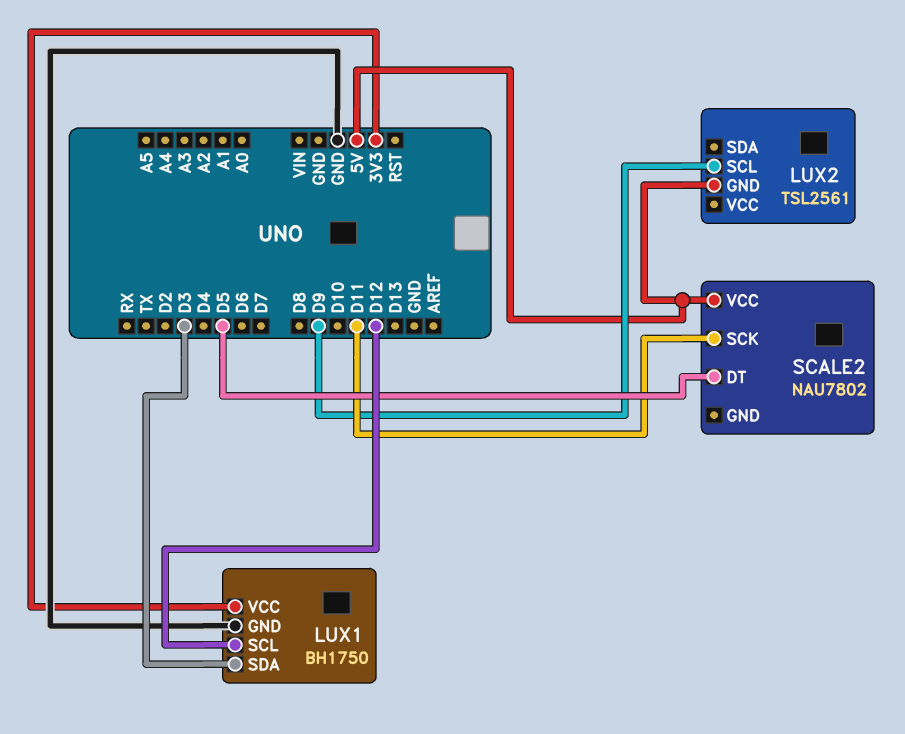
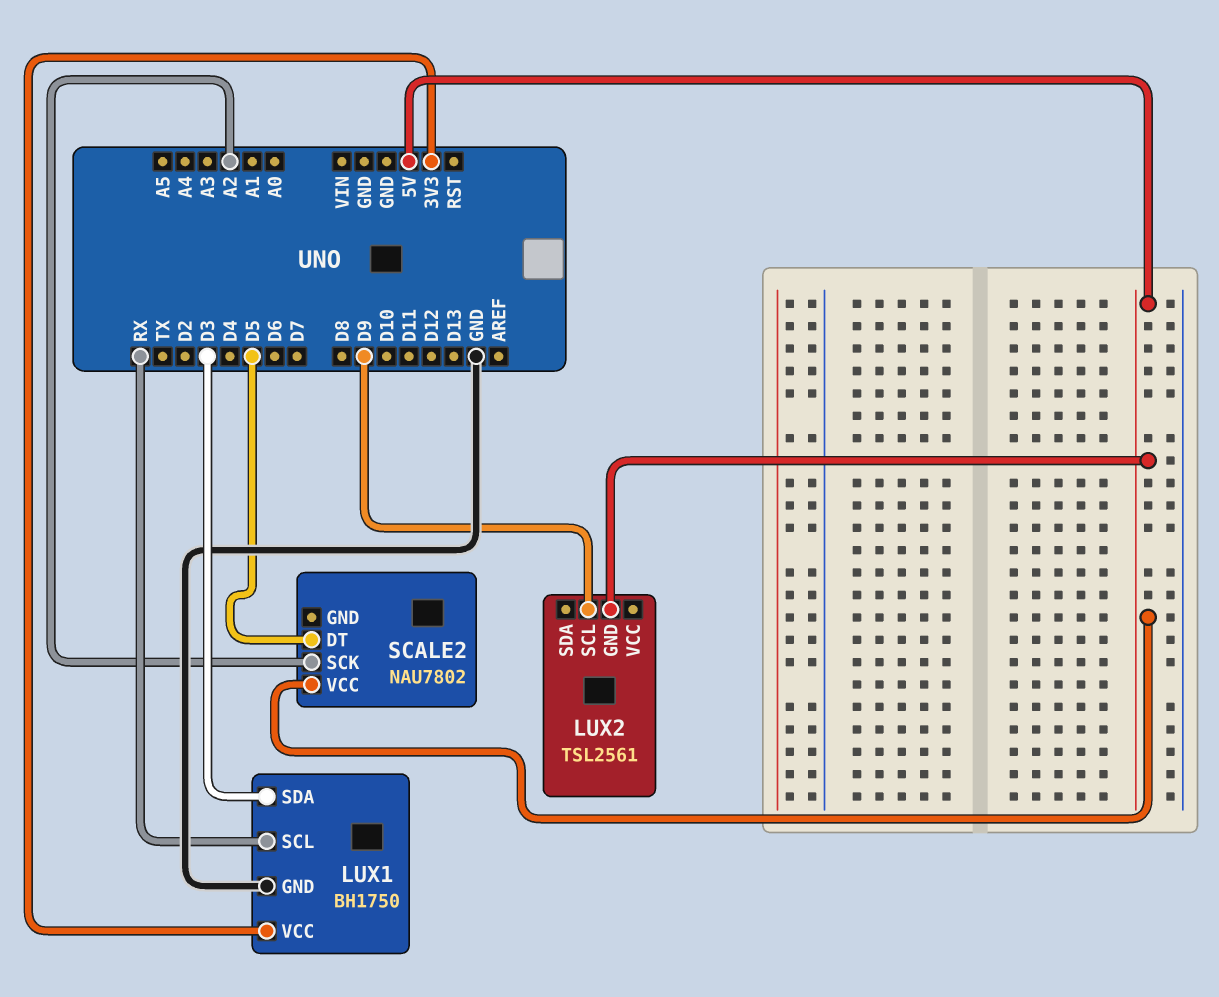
LUX1 pin SCL: D12 -> RX
SCALE2 pin SCK: D11 -> A2

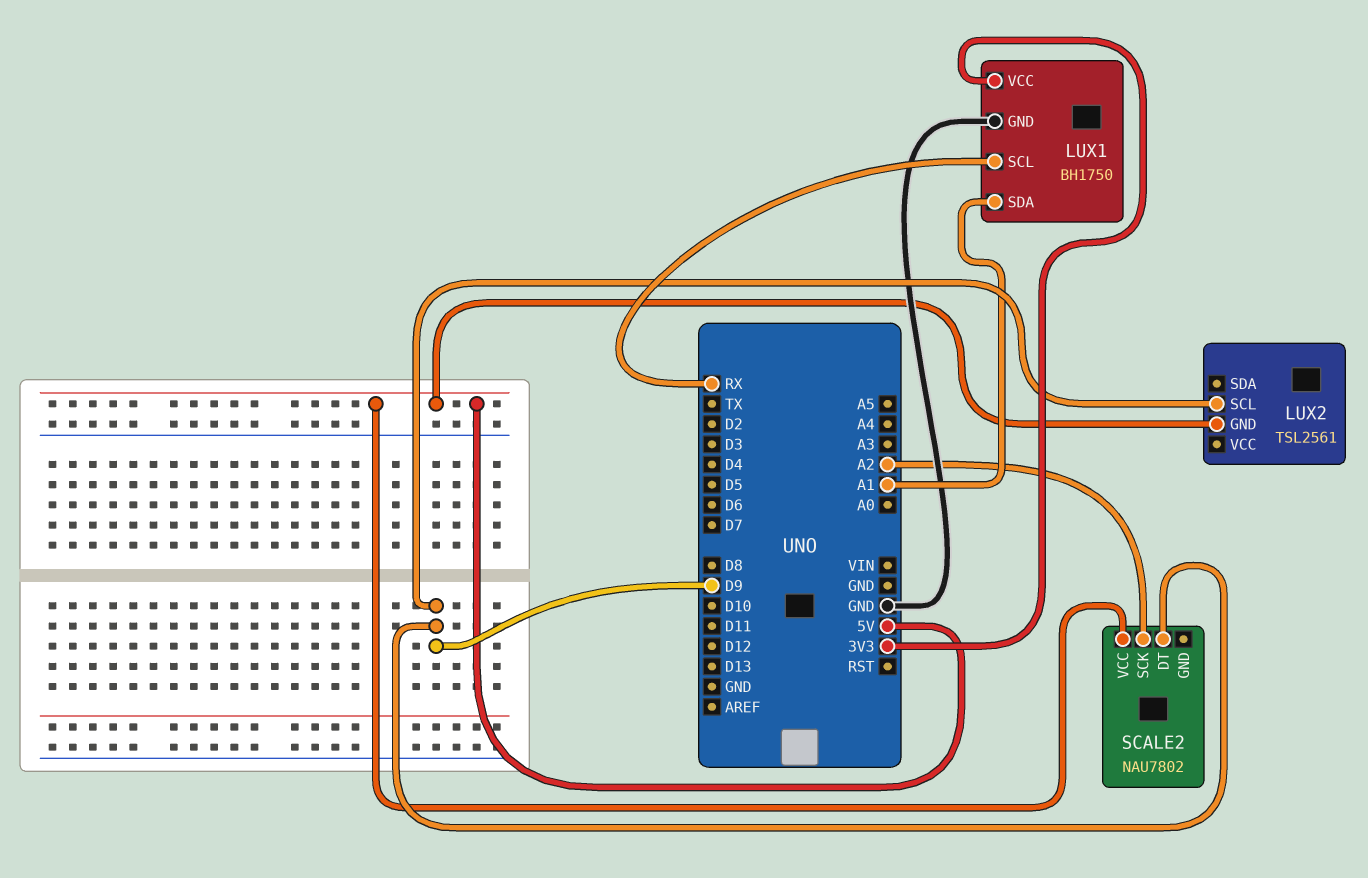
LUX1 pin SDA: D3 -> A1
SCALE2 pin DT: D5 -> D9

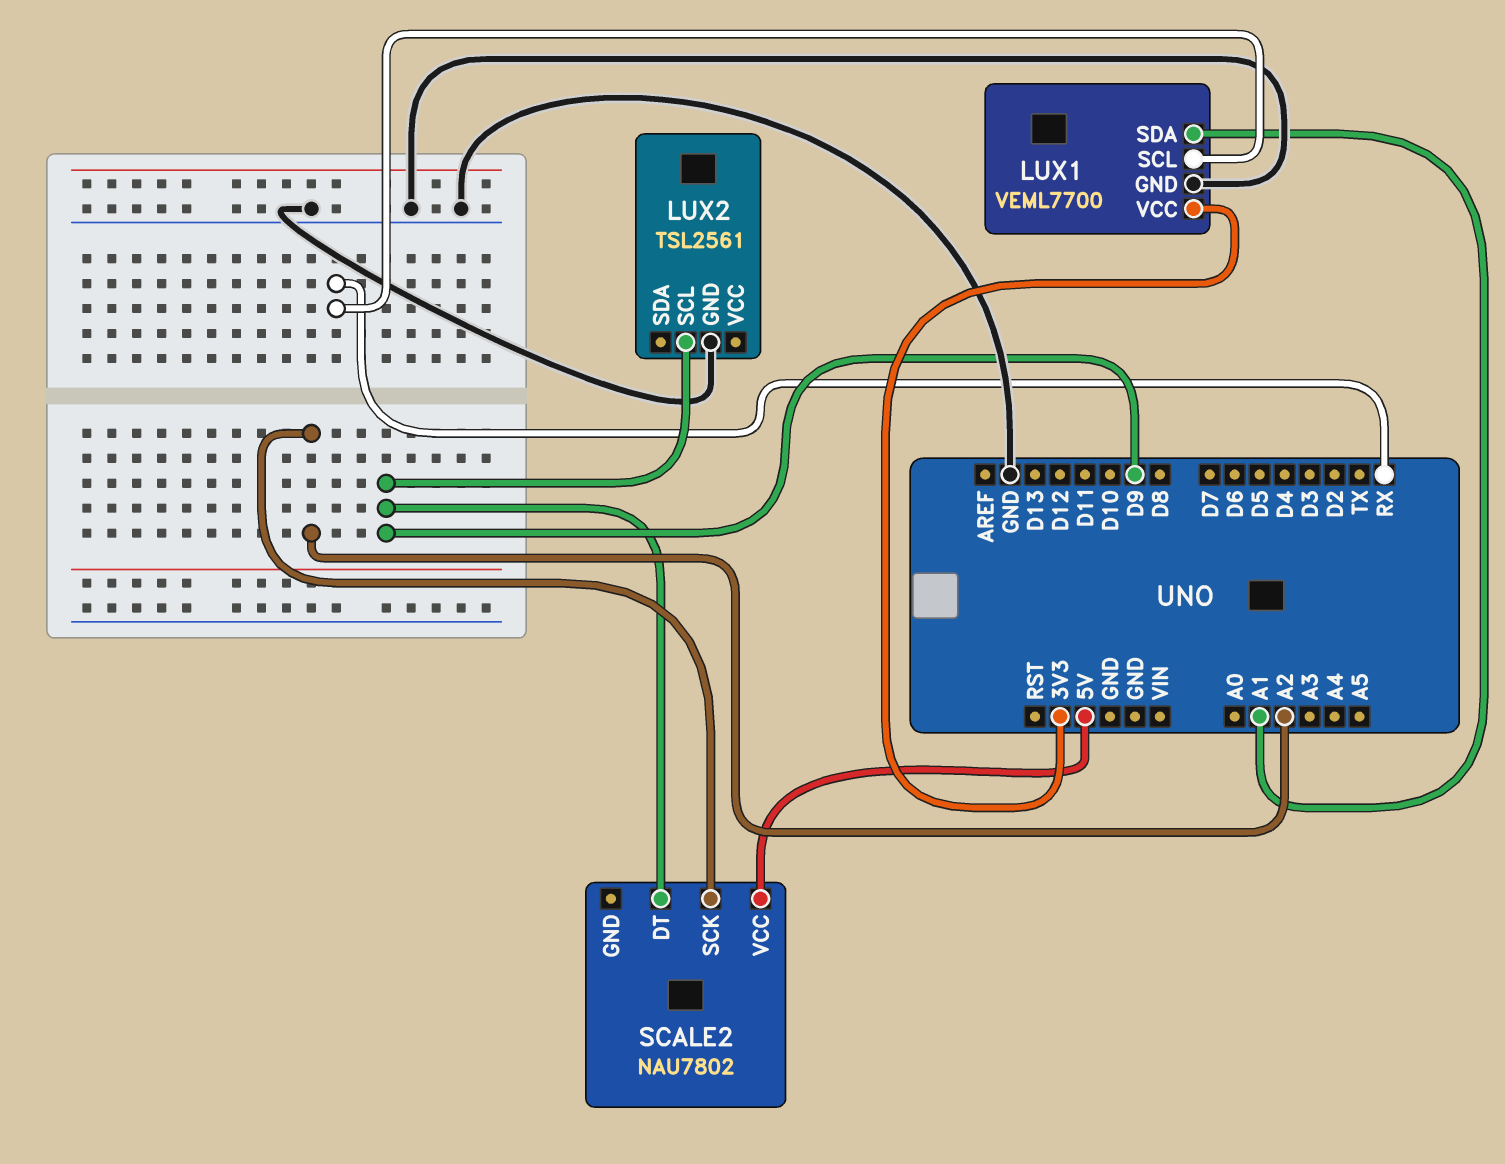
LUX1: BH1750 -> VEML7700
LUX2 pin GND: 5V -> GND

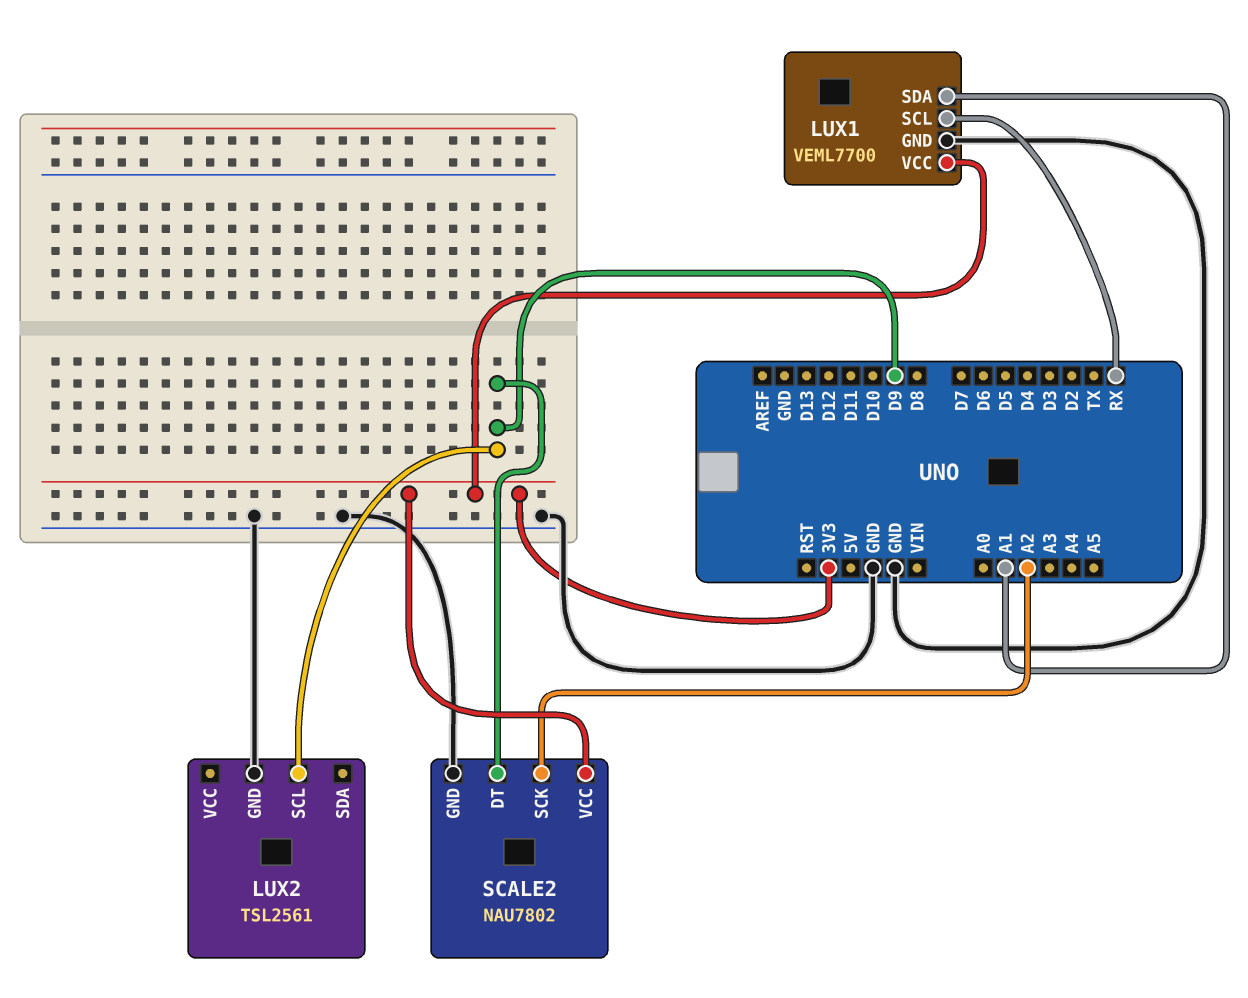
SCALE2 pin GND: none -> GND
SCALE2 pin VCC: 5V -> 3V3

